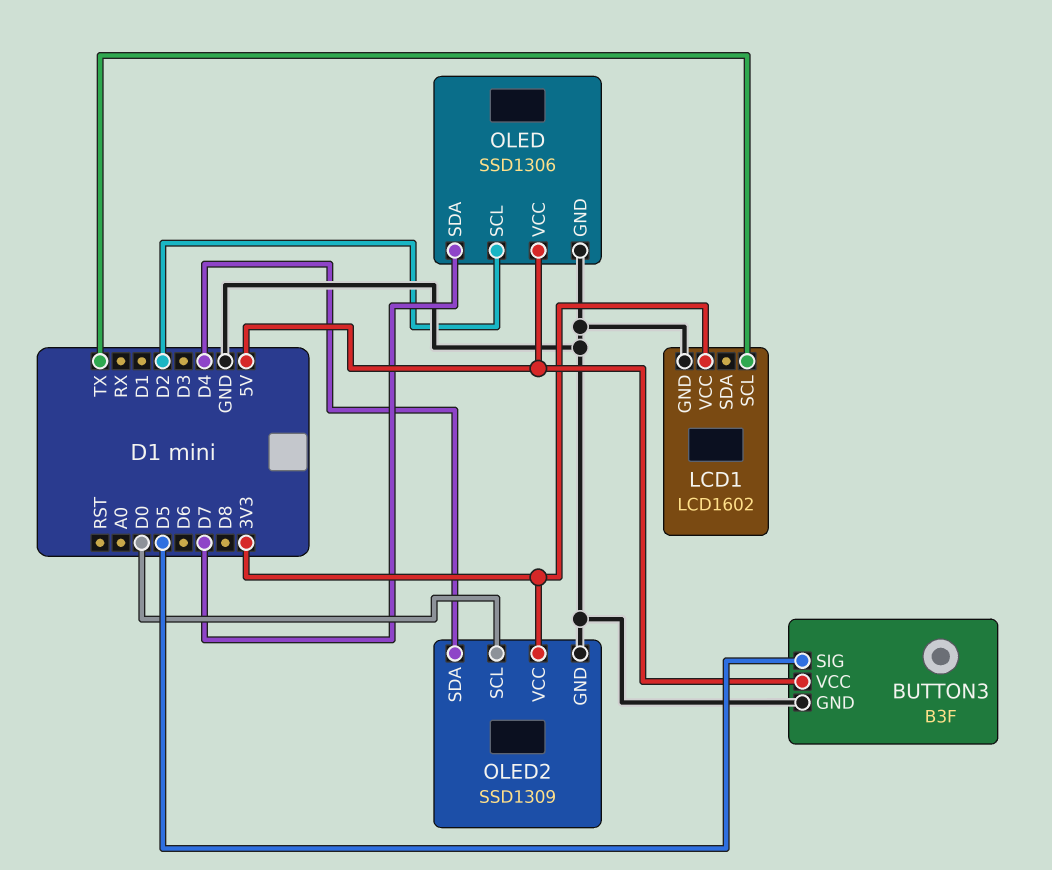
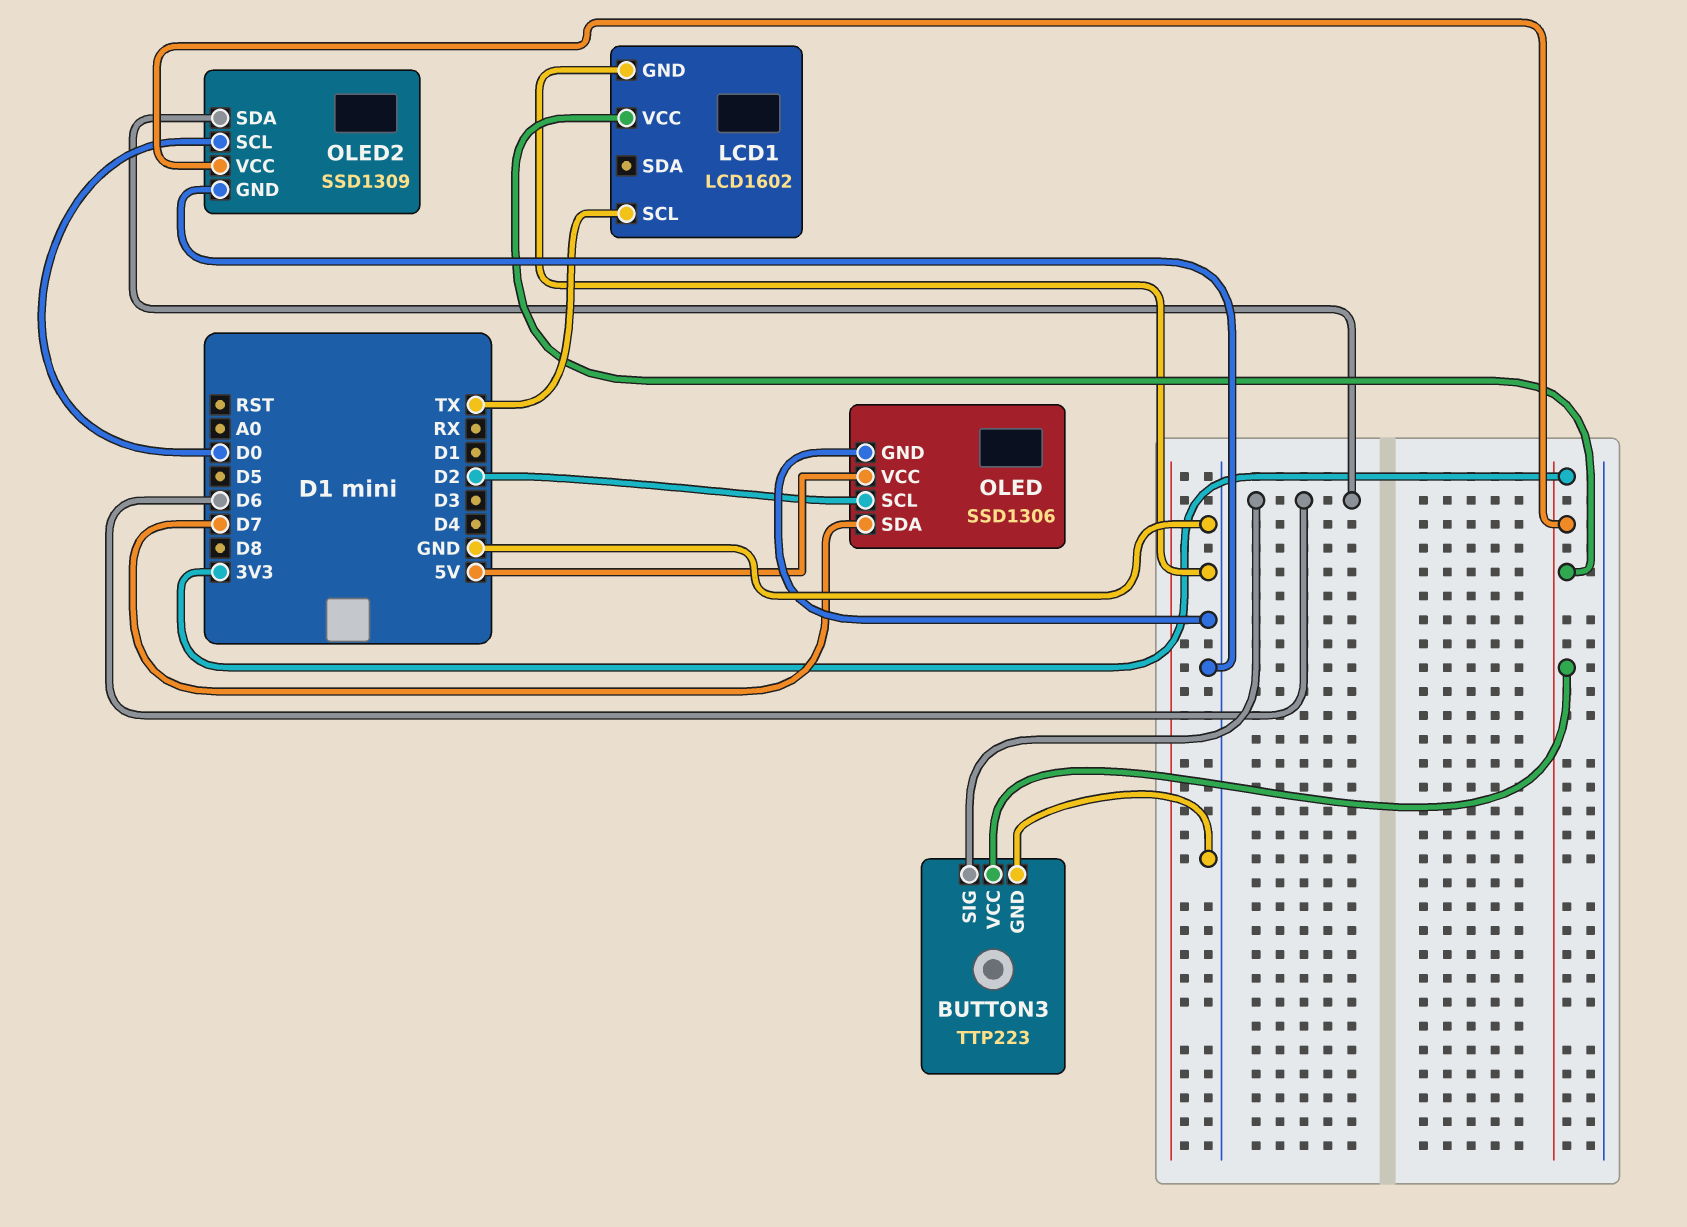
BUTTON3: B3F -> TTP223
BUTTON3 pin SIG: D5 -> D6
BUTTON3 pin VCC: 5V -> 3V3
OLED2 pin SDA: D4 -> D6

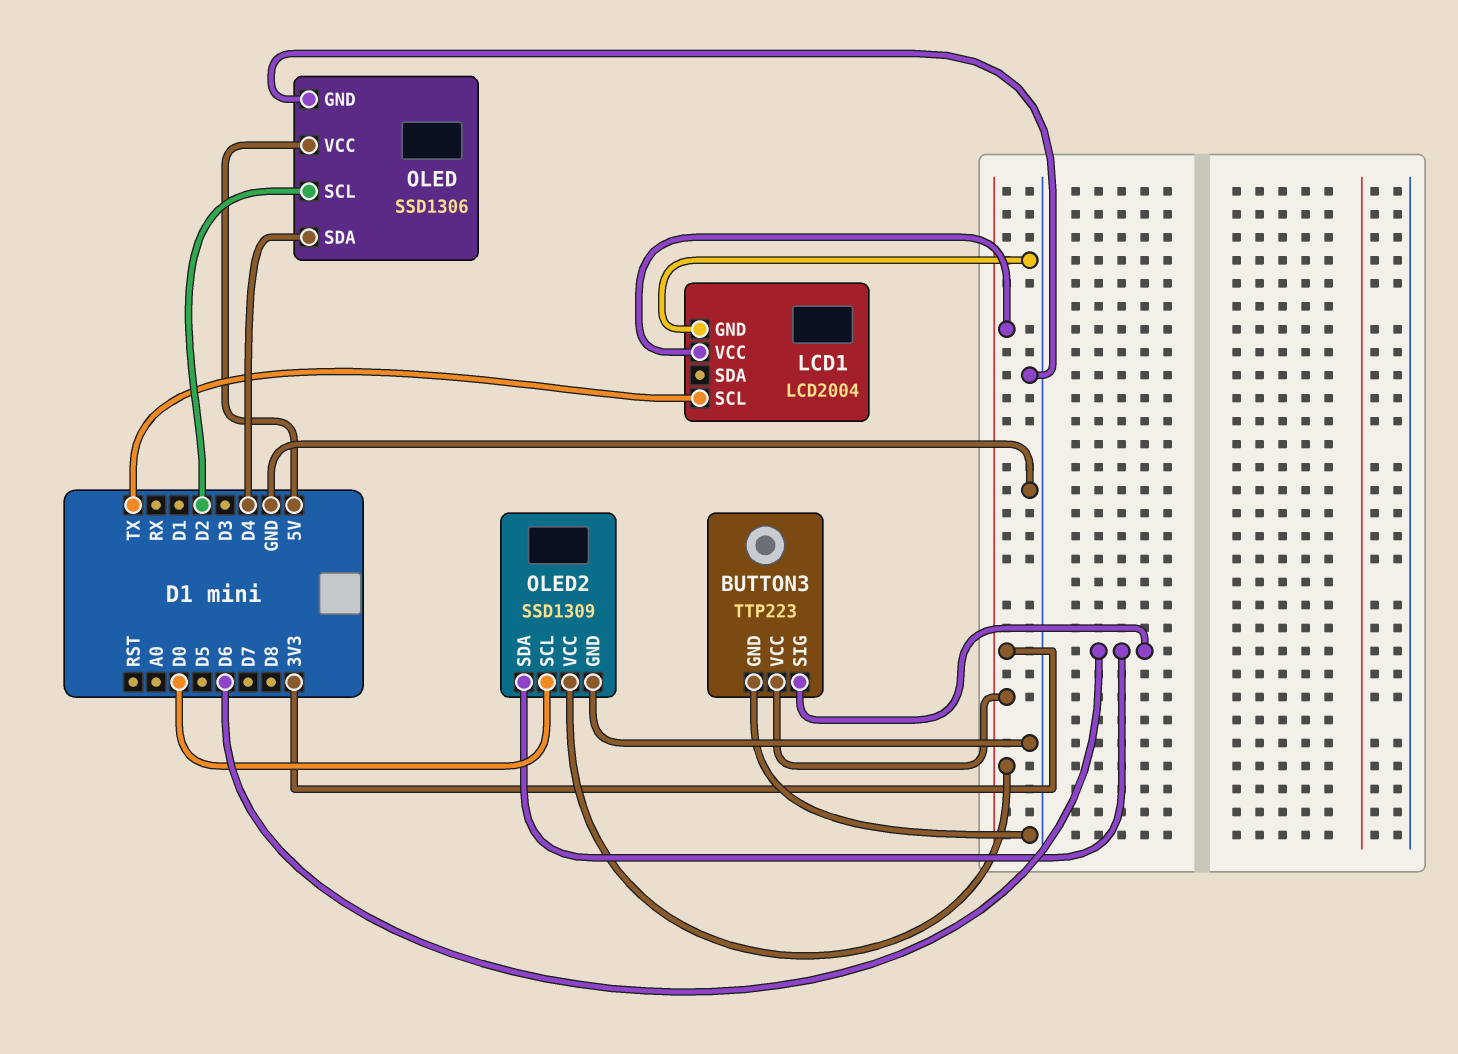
LCD1: LCD1602 -> LCD2004
OLED pin SDA: D7 -> D4

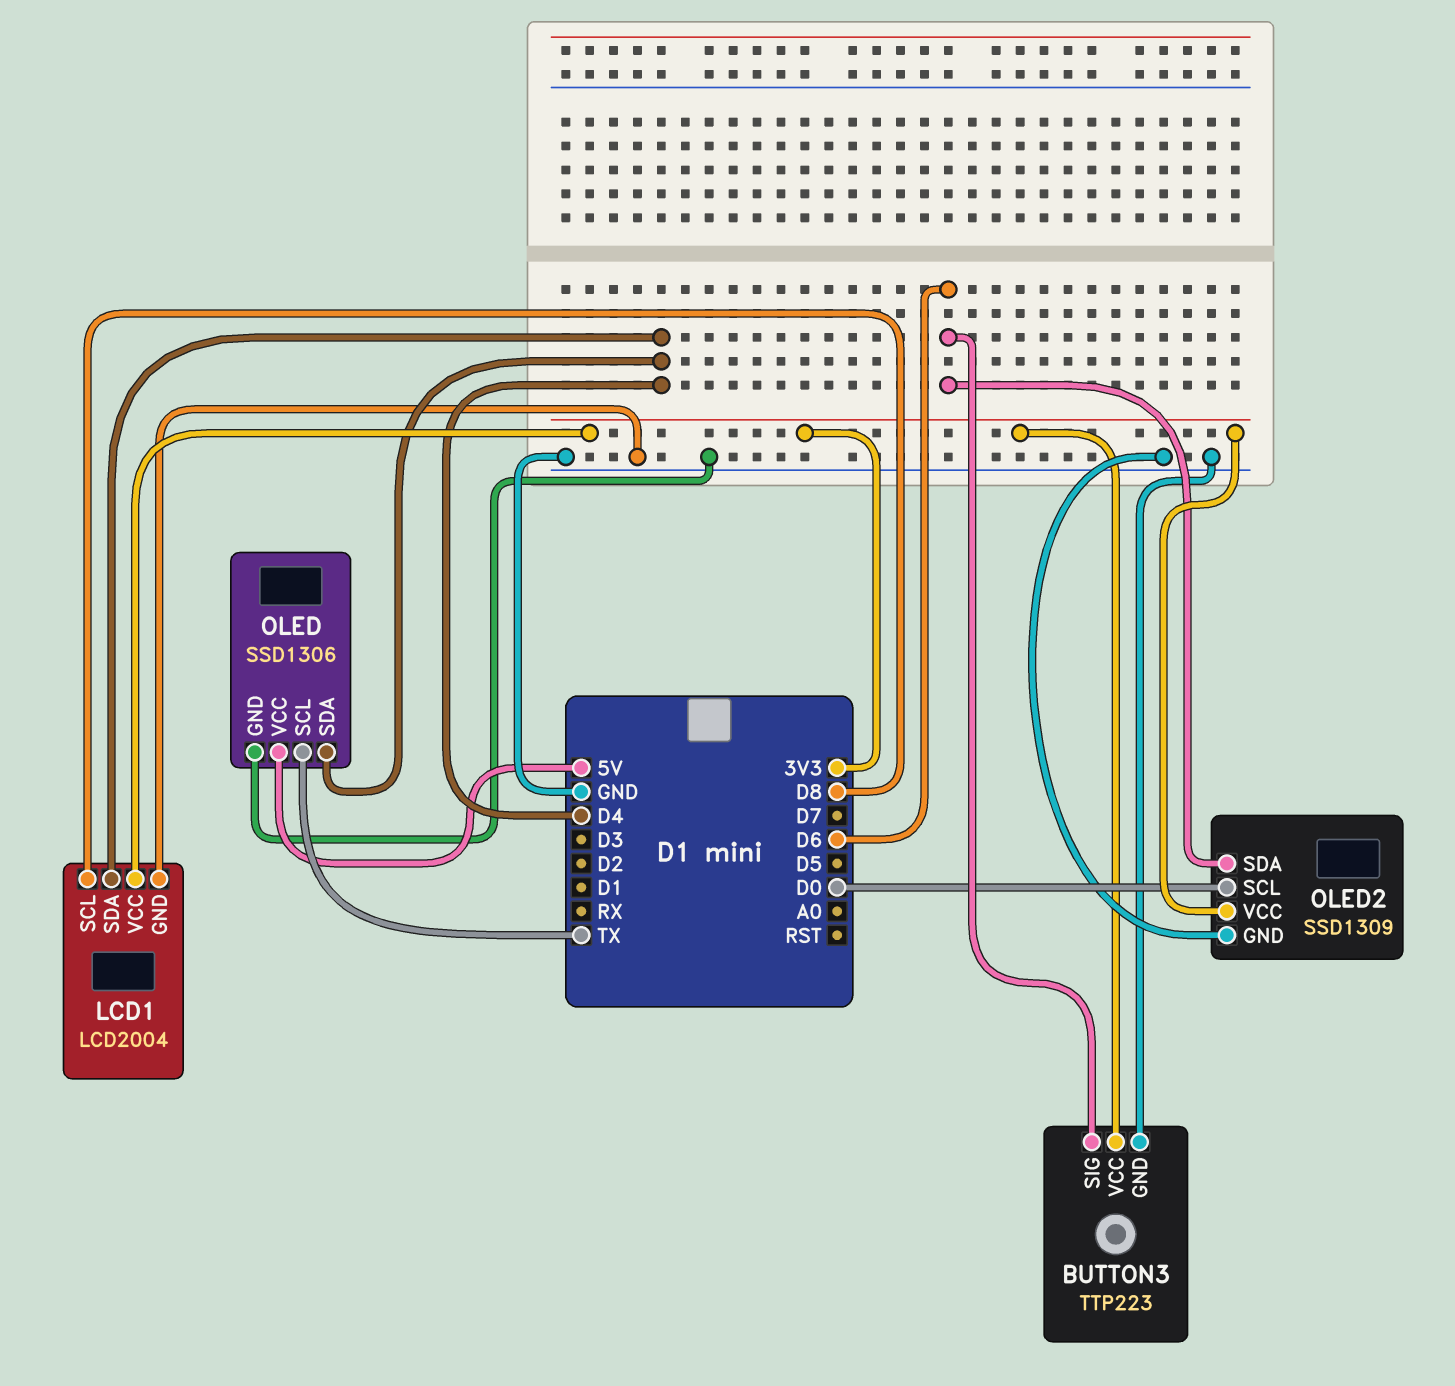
LCD1 pin SCL: TX -> D8
LCD1 pin SDA: none -> D4
OLED pin SCL: D2 -> TX

